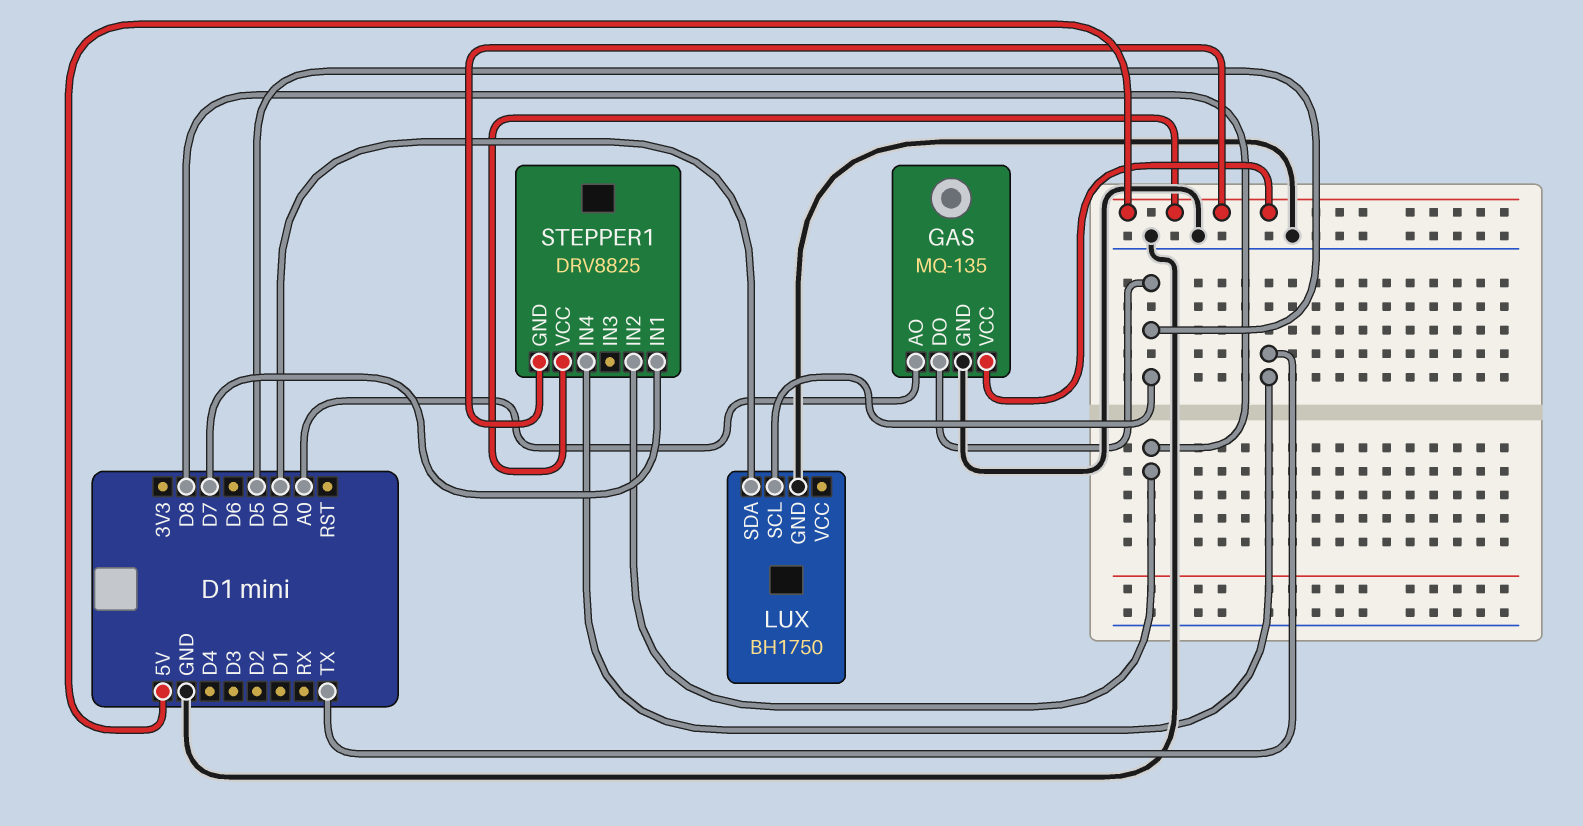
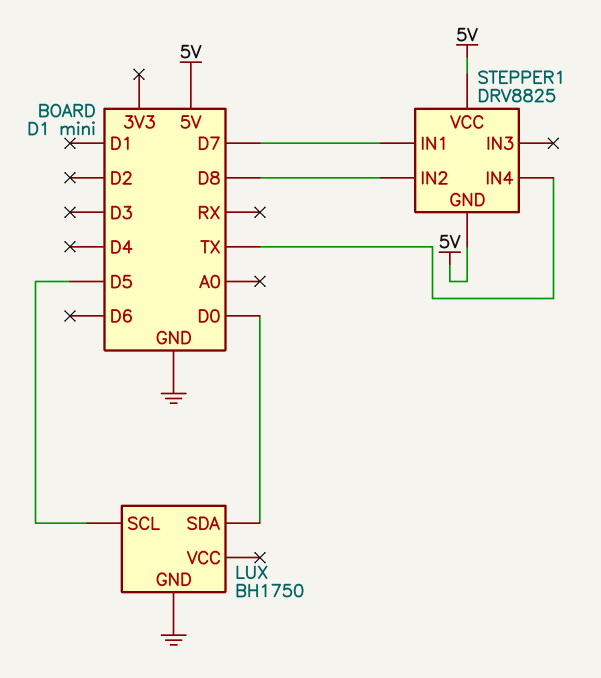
GAS: MQ-135 -> none
GAS pin AO: A0 -> none
GAS pin DO: D5 -> none
GAS pin GND: GND -> none
GAS pin VCC: 5V -> none

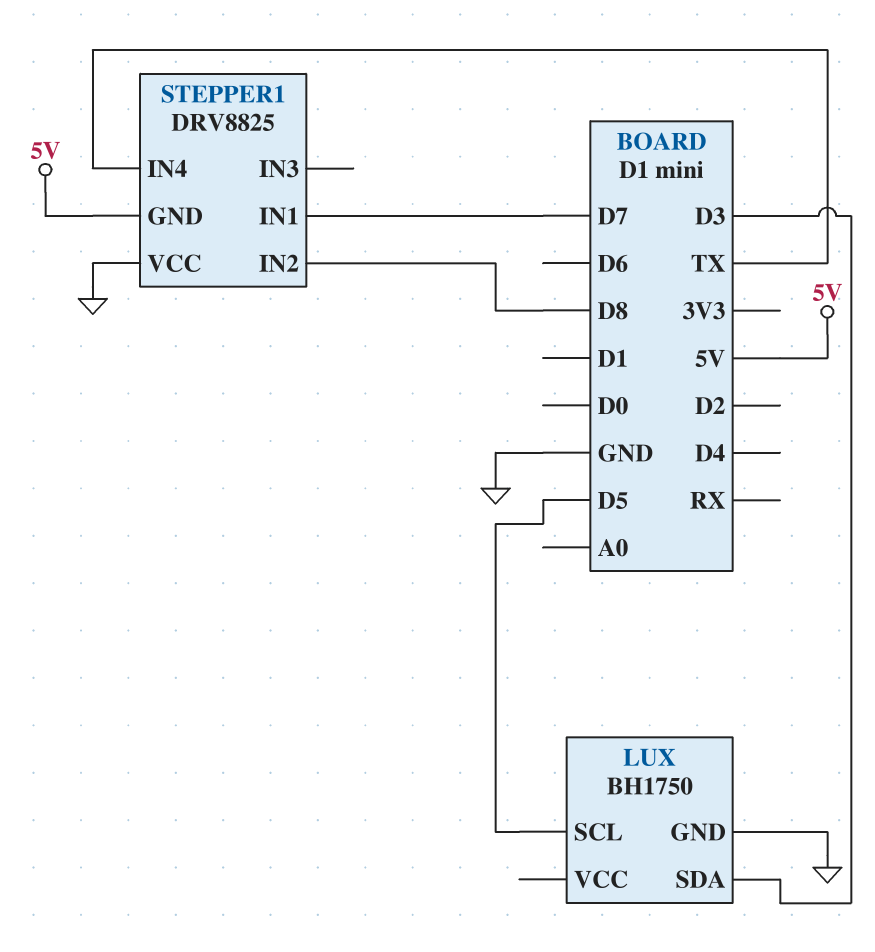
LUX pin SDA: D0 -> D3
STEPPER1 pin VCC: 5V -> GND

